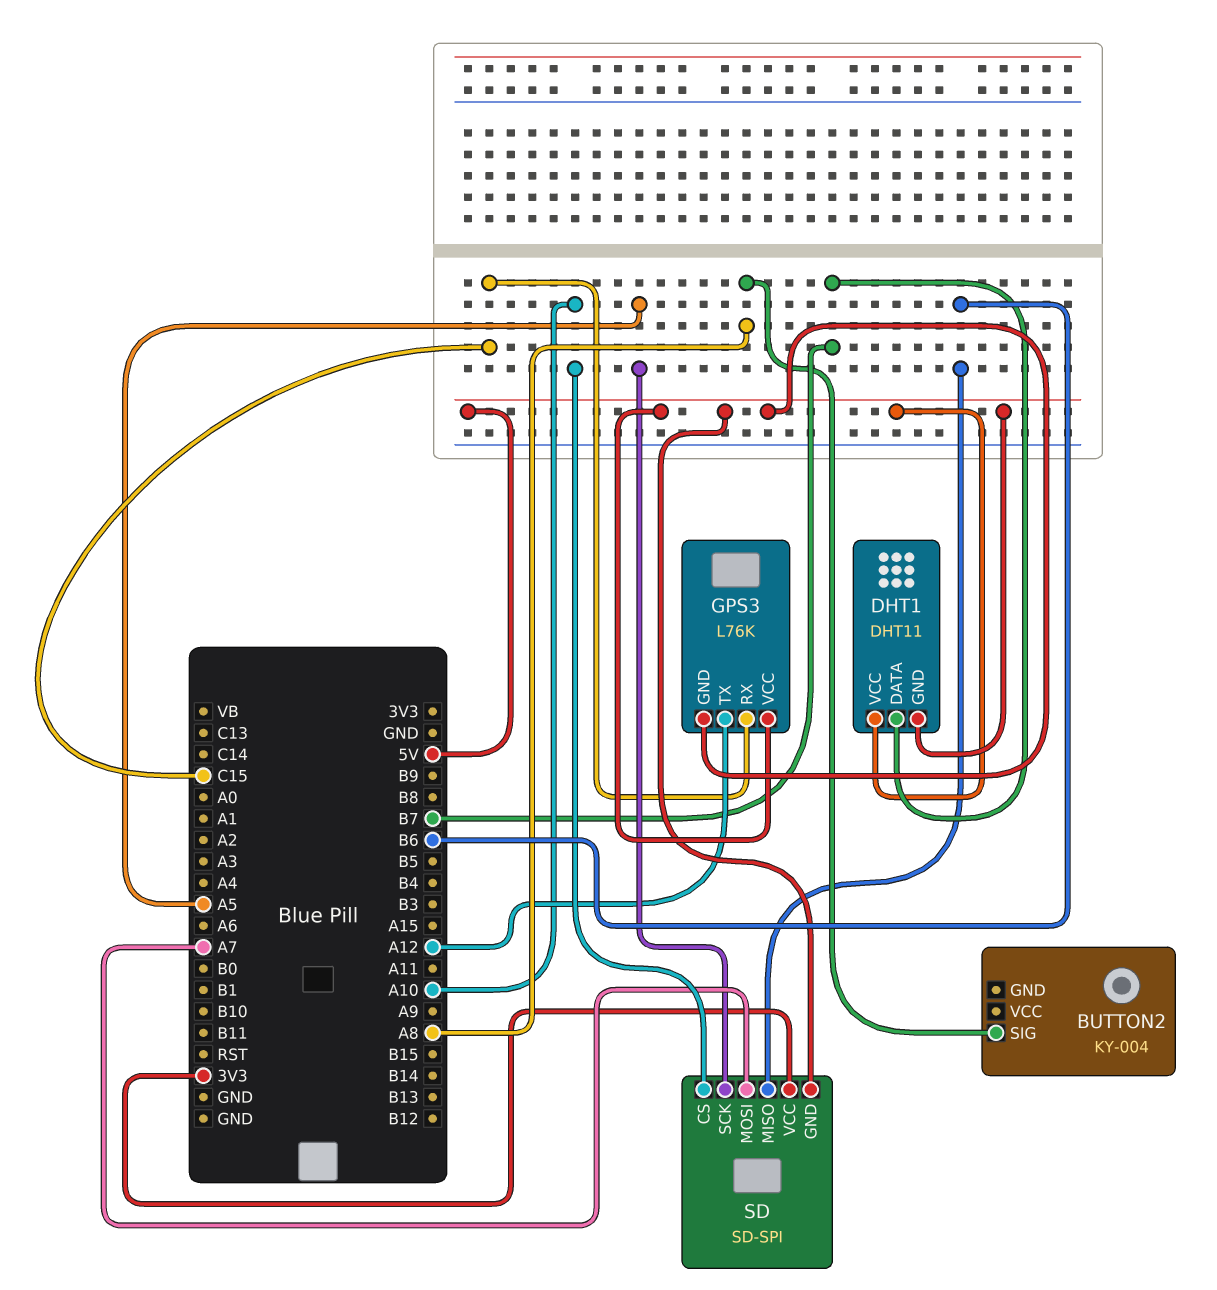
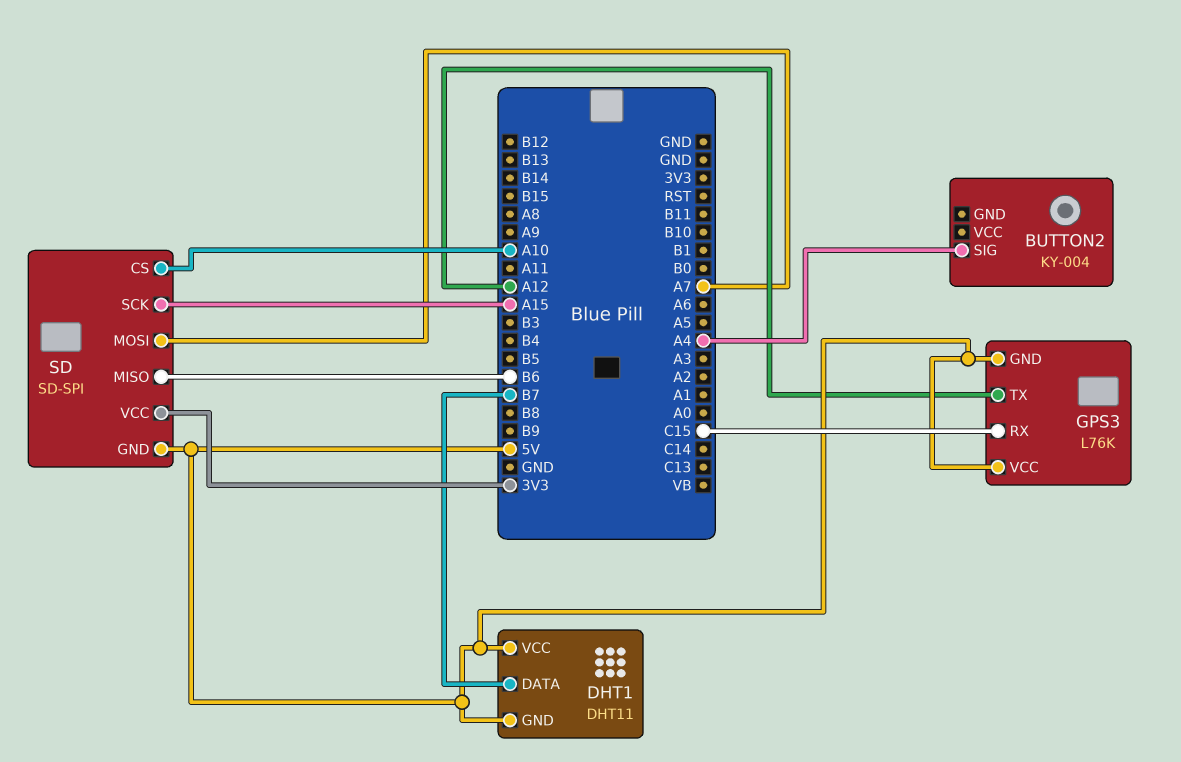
BUTTON2 pin SIG: A8 -> A4
SD pin SCK: A5 -> A15

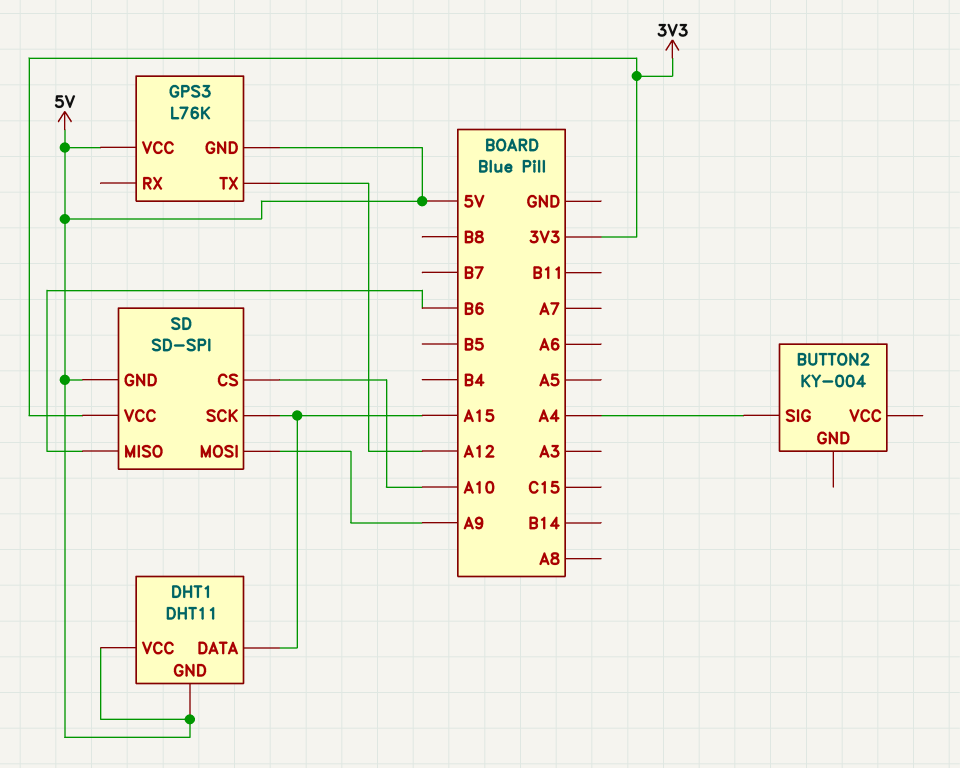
DHT1 pin DATA: B7 -> A15
GPS3 pin RX: C15 -> none
SD pin MOSI: A7 -> A9

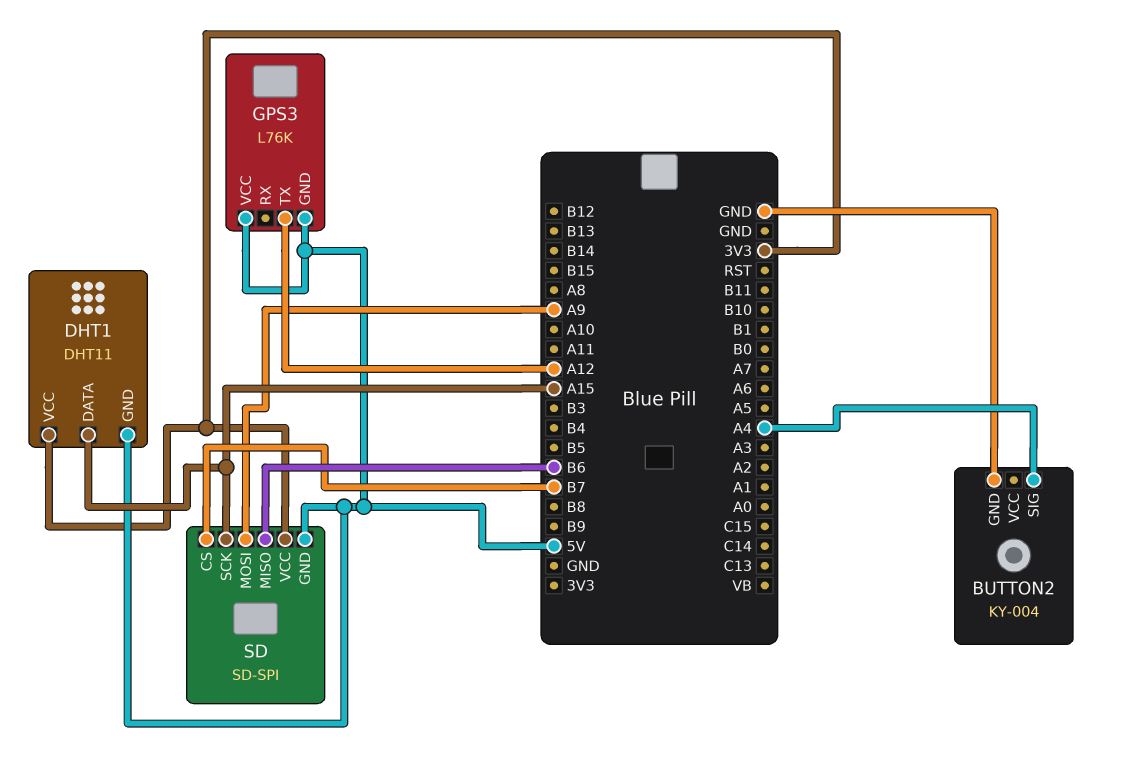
BUTTON2 pin GND: none -> GND
DHT1 pin VCC: 5V -> 3V3
SD pin CS: A10 -> B7

